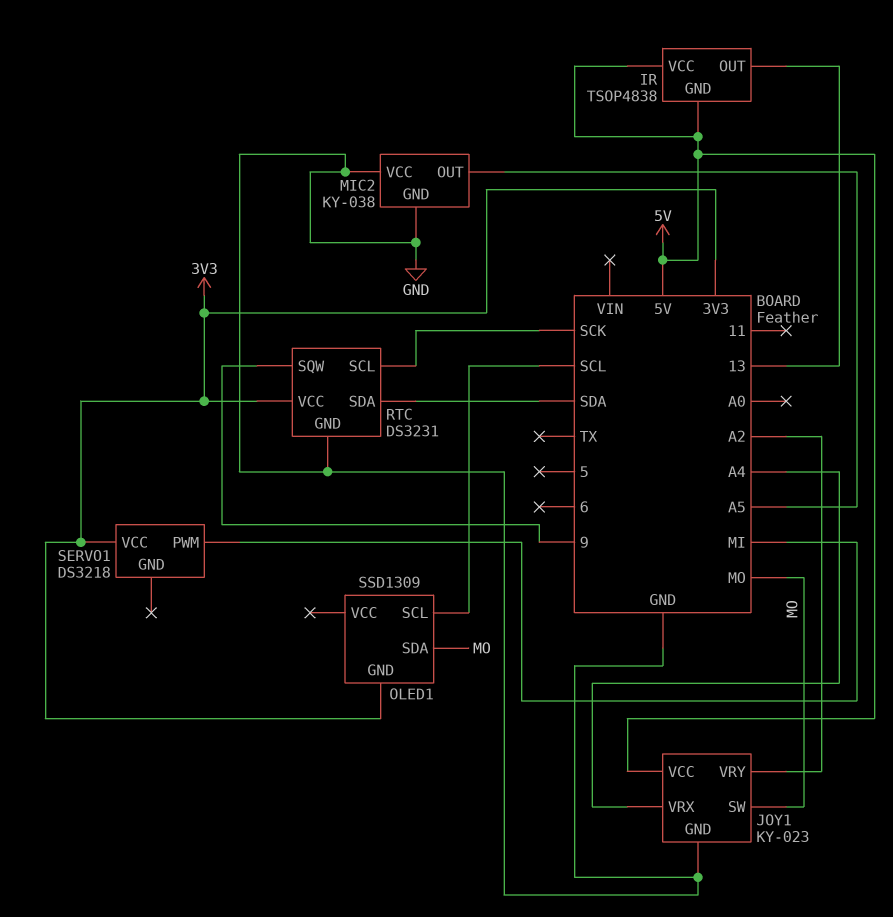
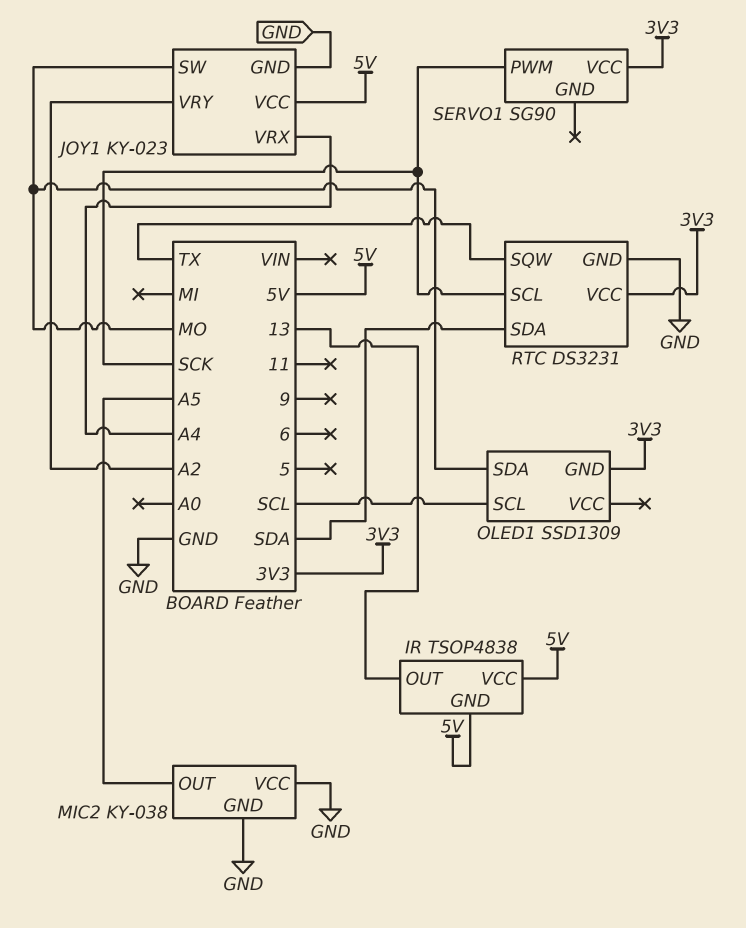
RTC pin SQW: 9 -> TX
SERVO1: DS3218 -> SG90
SERVO1 pin PWM: MI -> SCK

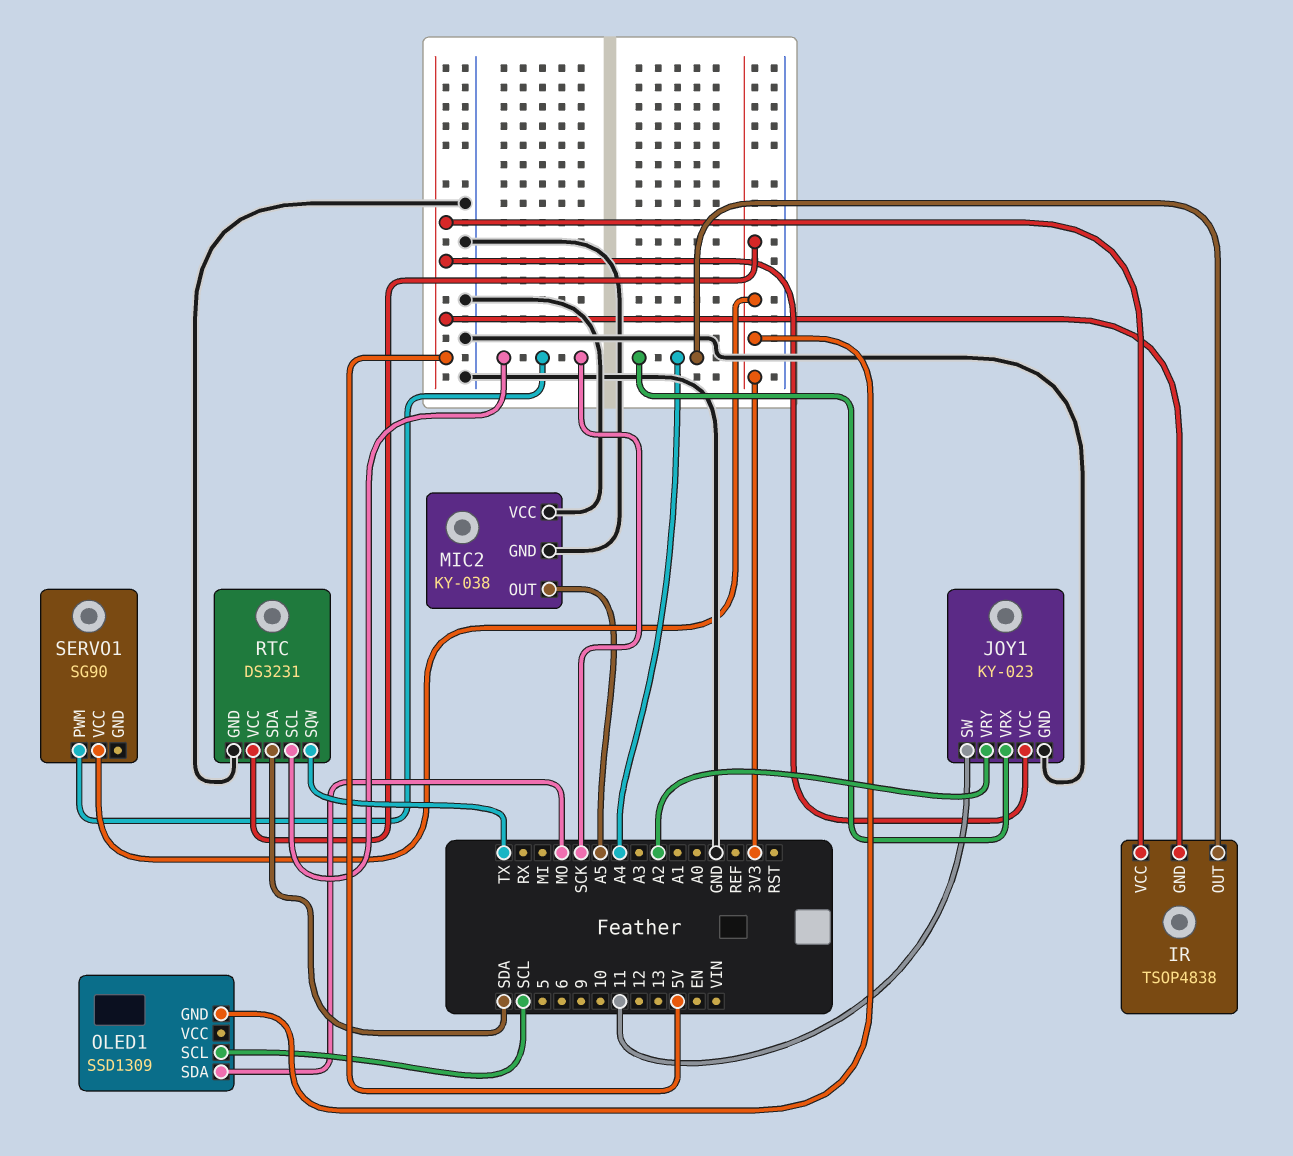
IR pin OUT: 13 -> A4
JOY1 pin SW: MO -> 11

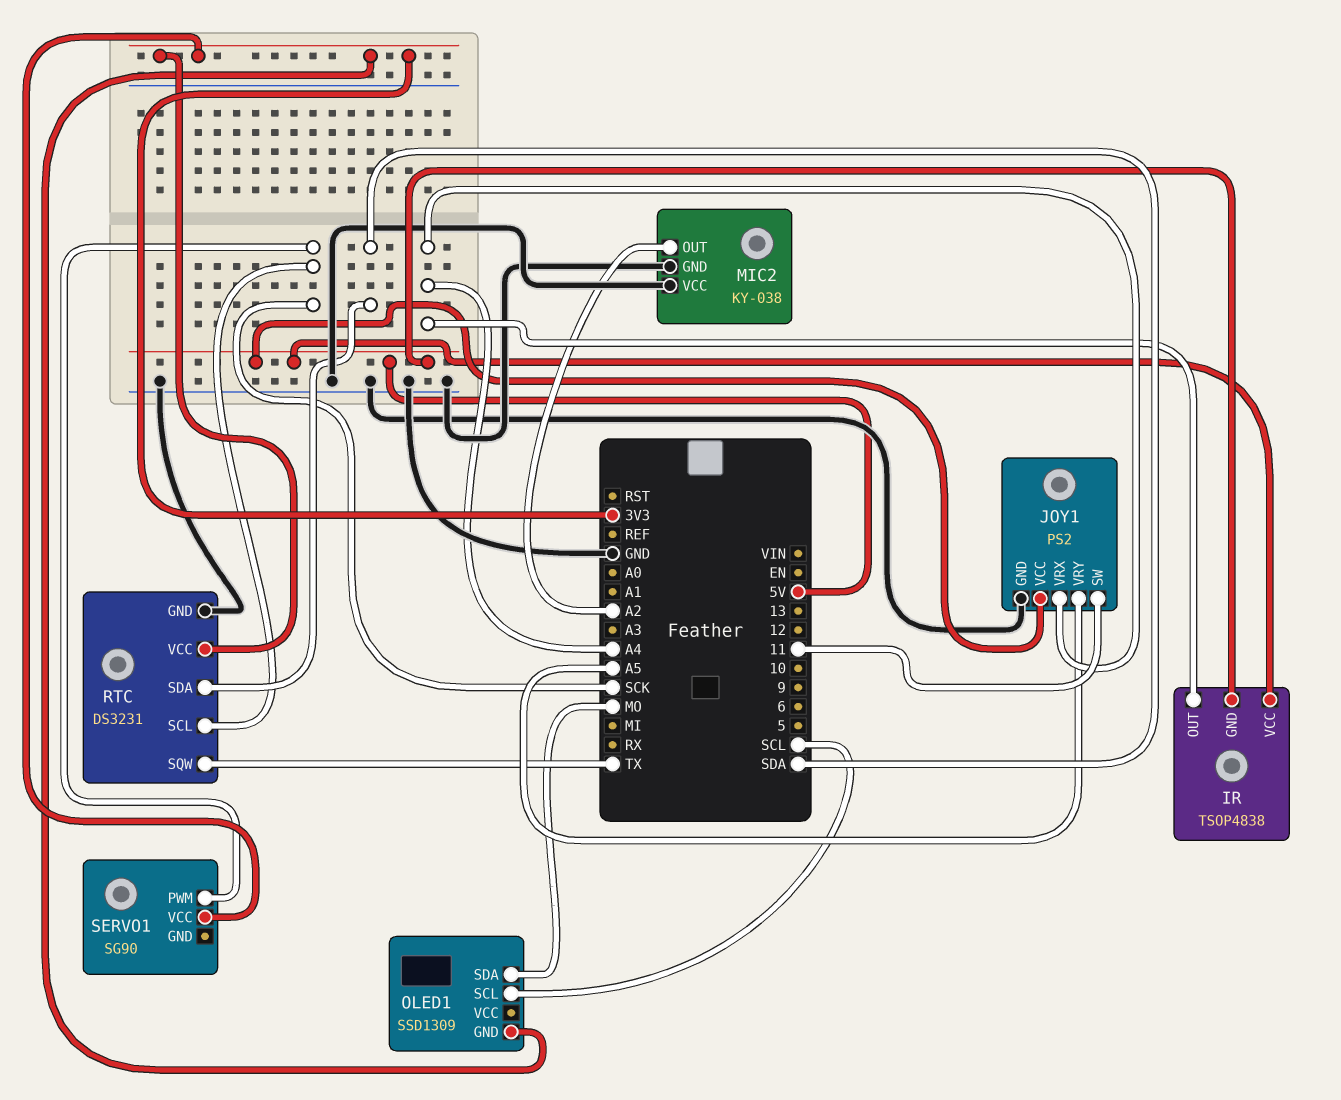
JOY1: KY-023 -> PS2
JOY1 pin VRY: A2 -> A5
MIC2 pin OUT: A5 -> A2

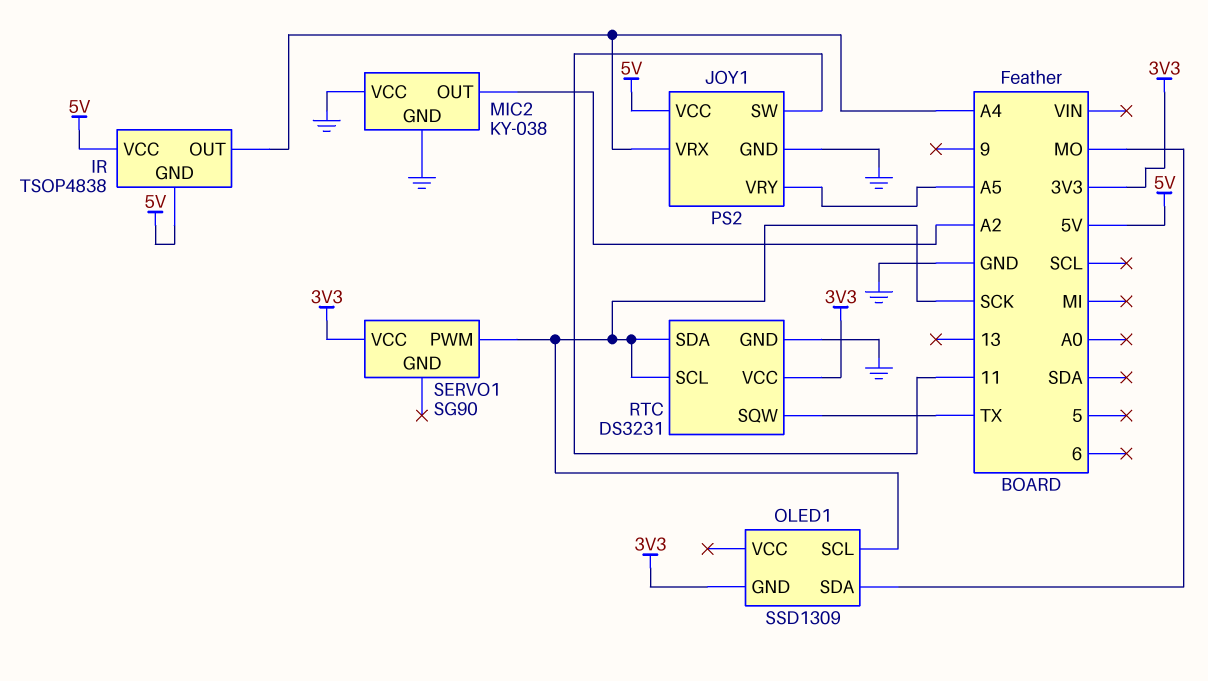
OLED1 pin SCL: SCL -> SCK
RTC pin SDA: SDA -> SCK

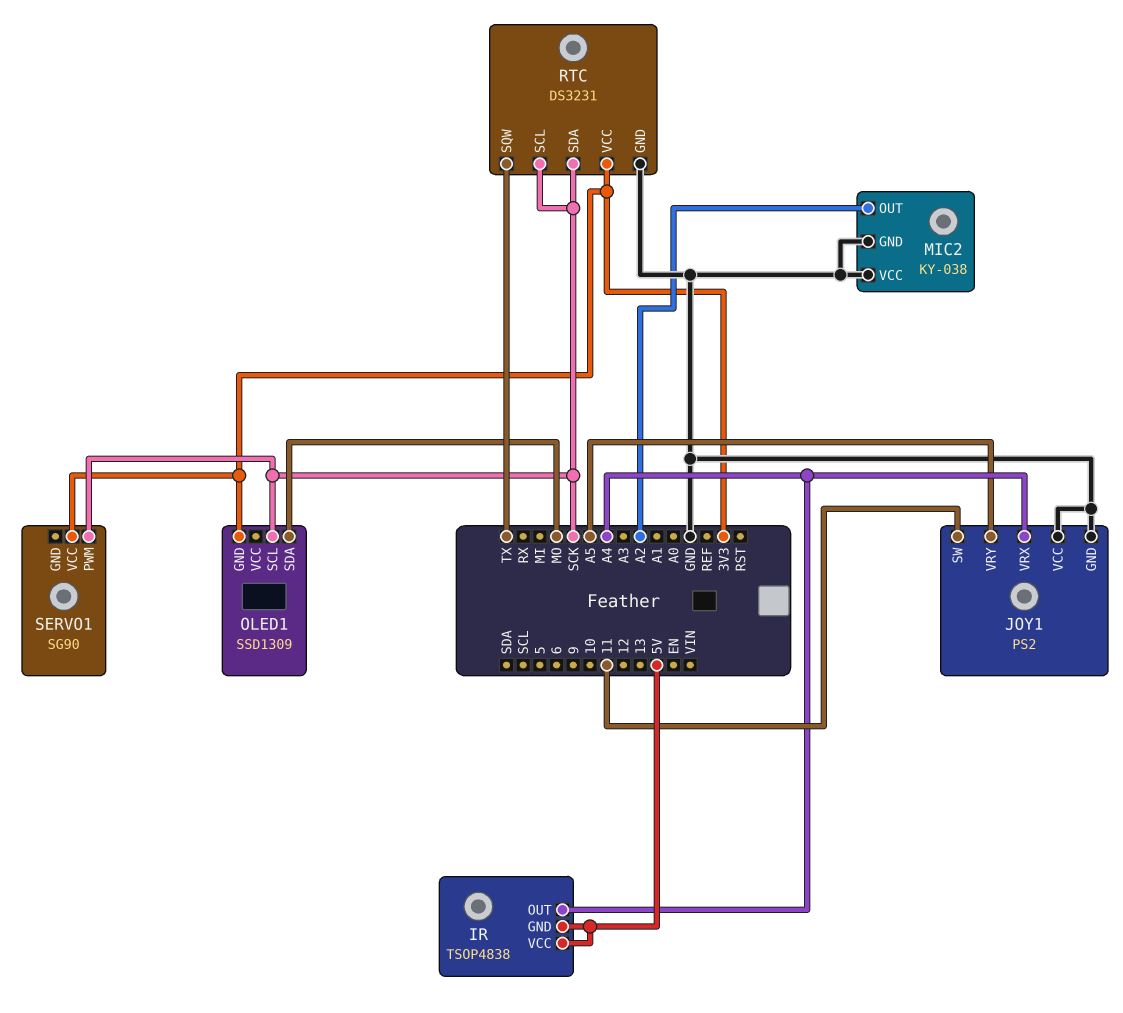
JOY1 pin VCC: 5V -> GND

